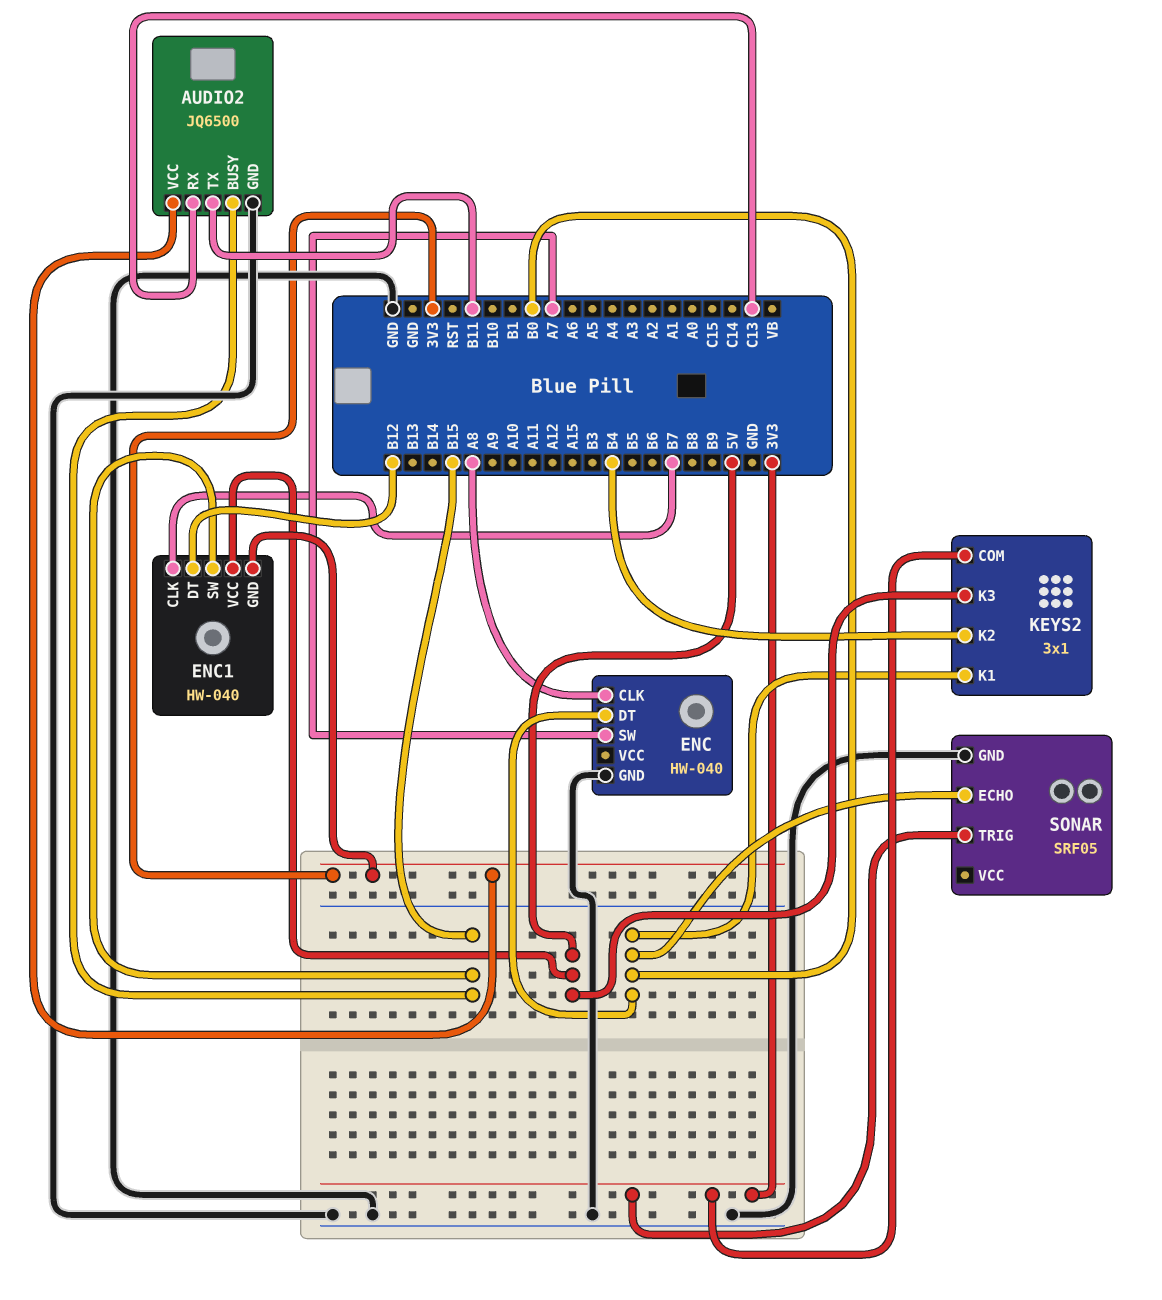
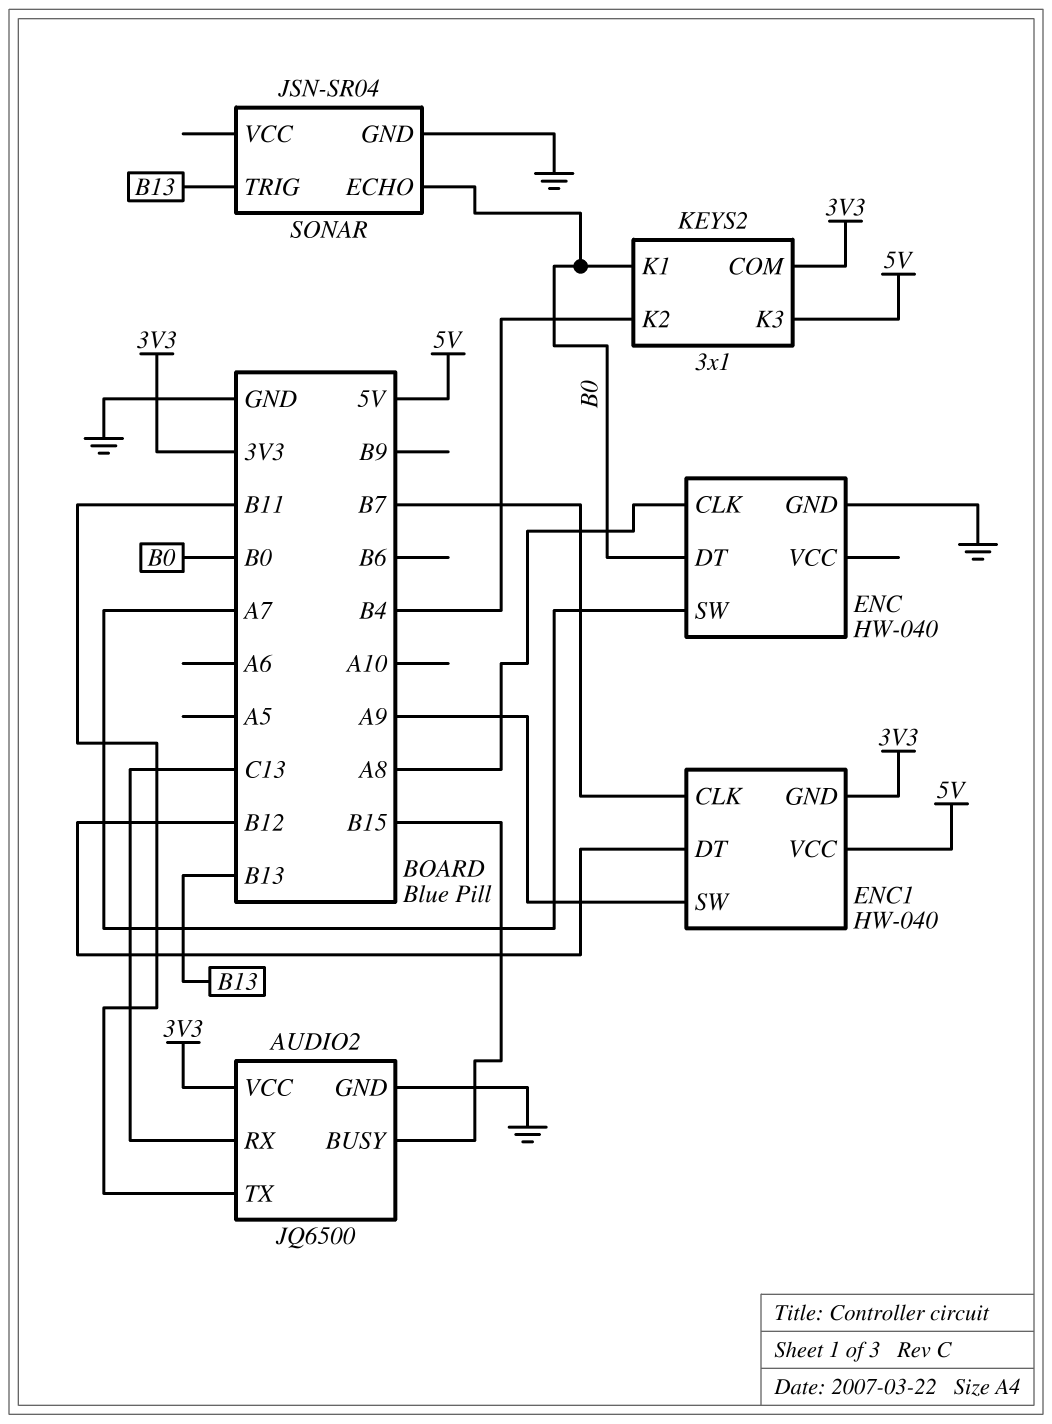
ENC1 pin SW: B15 -> A9
SONAR: SRF05 -> JSN-SR04
SONAR pin TRIG: 3V3 -> B13

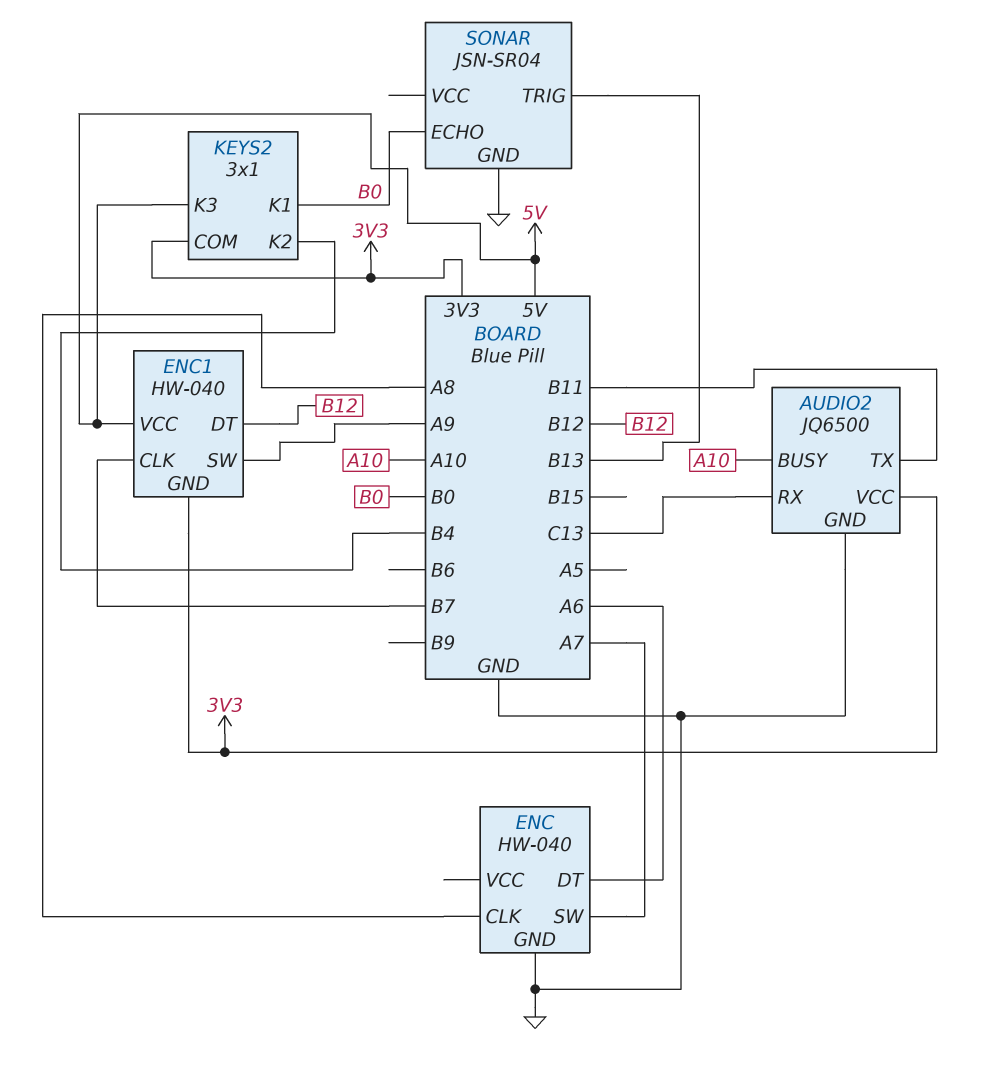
AUDIO2 pin BUSY: B15 -> A10
ENC pin DT: B0 -> A6

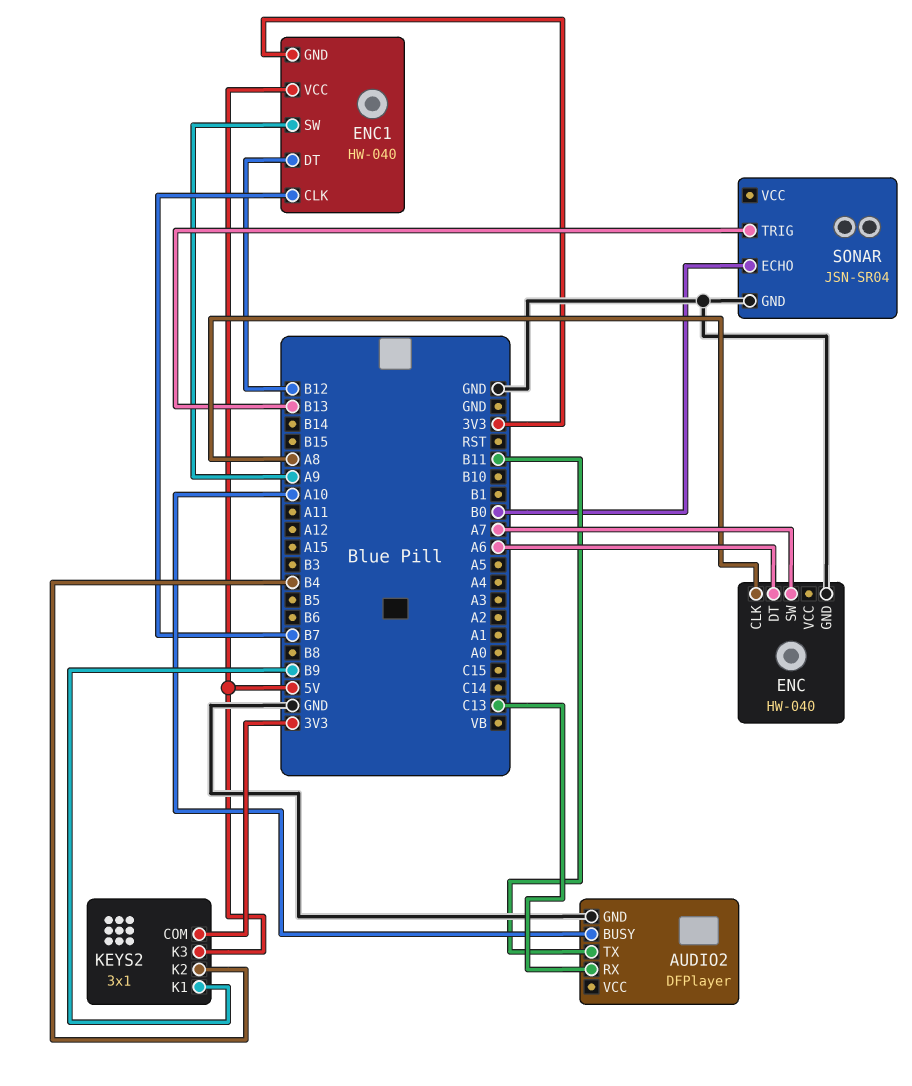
AUDIO2: JQ6500 -> DFPlayer
AUDIO2 pin VCC: 3V3 -> none
KEYS2 pin K1: B0 -> B9

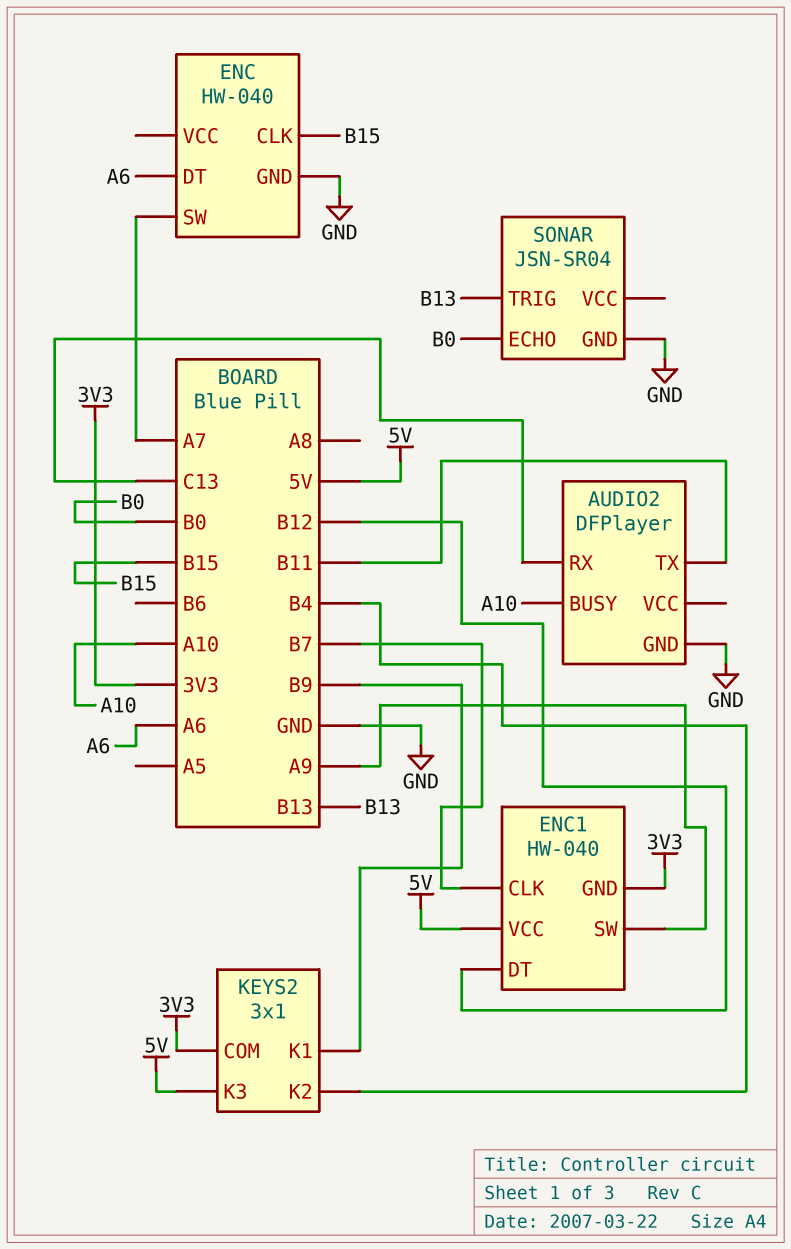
ENC pin CLK: A8 -> B15

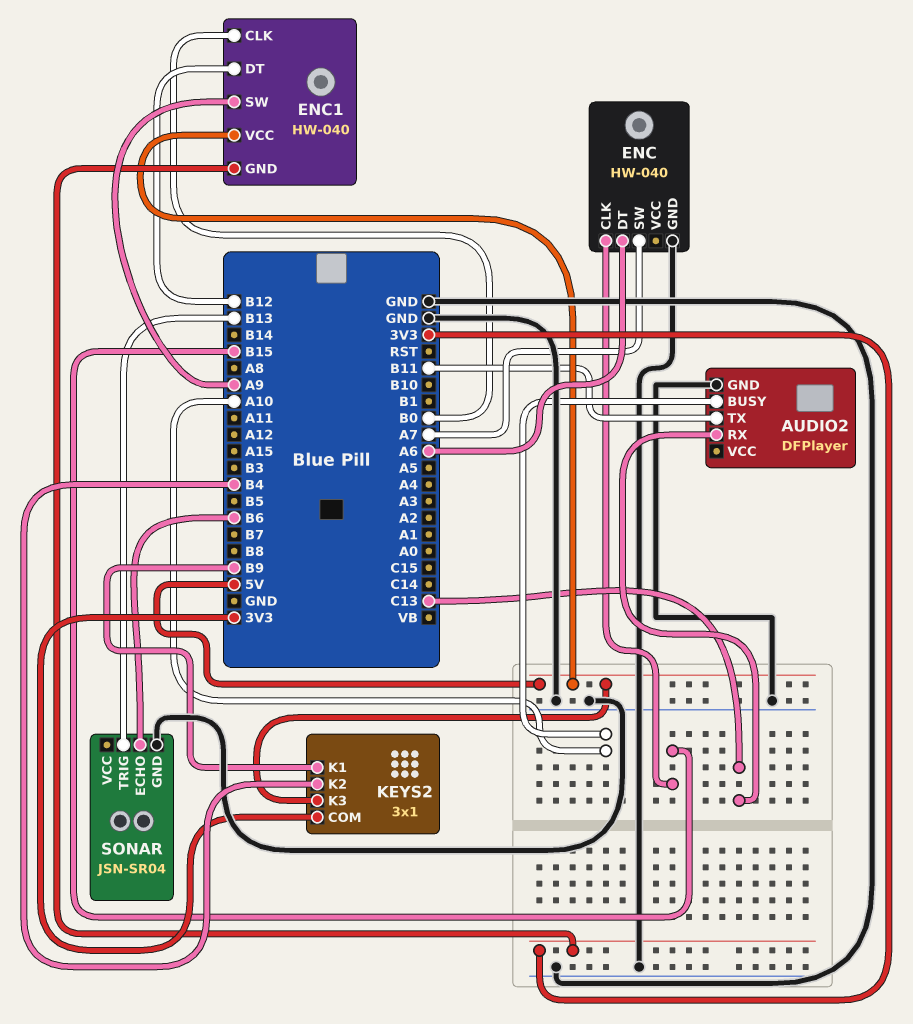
ENC1 pin CLK: B7 -> B0
SONAR pin ECHO: B0 -> B6

